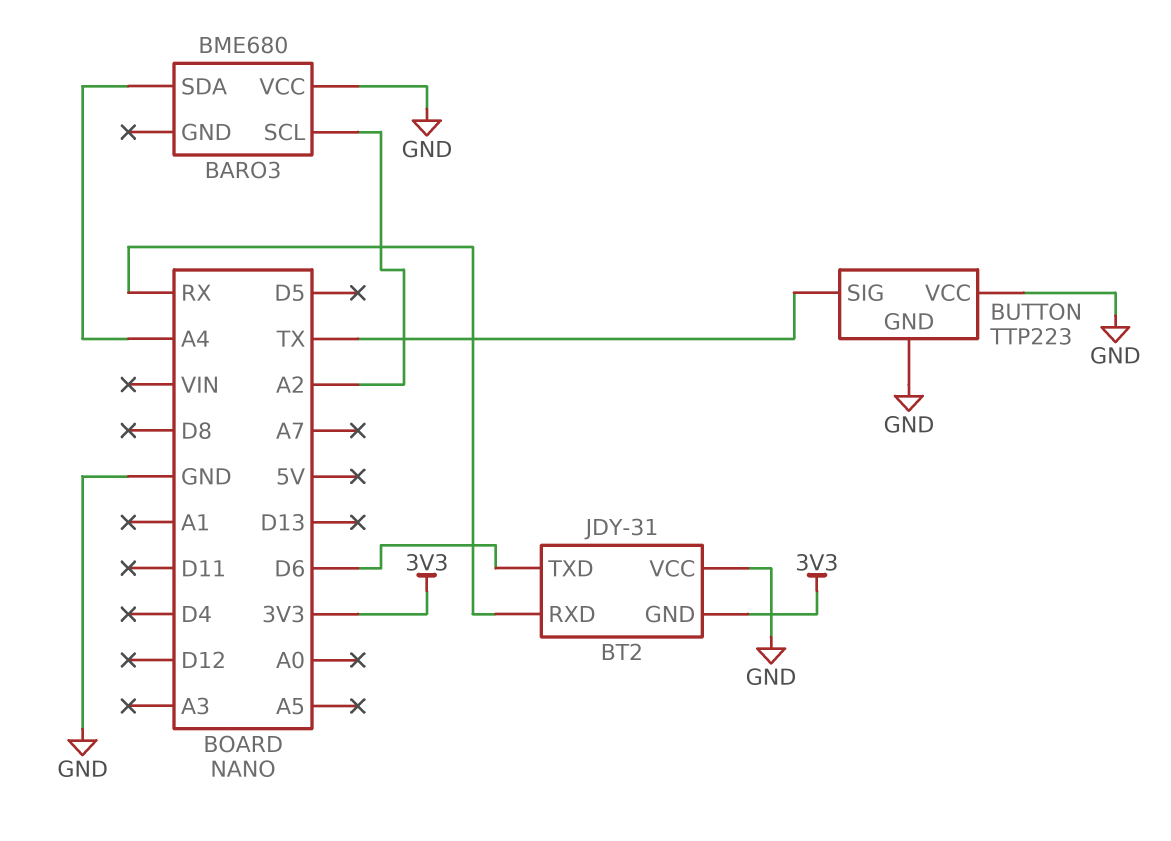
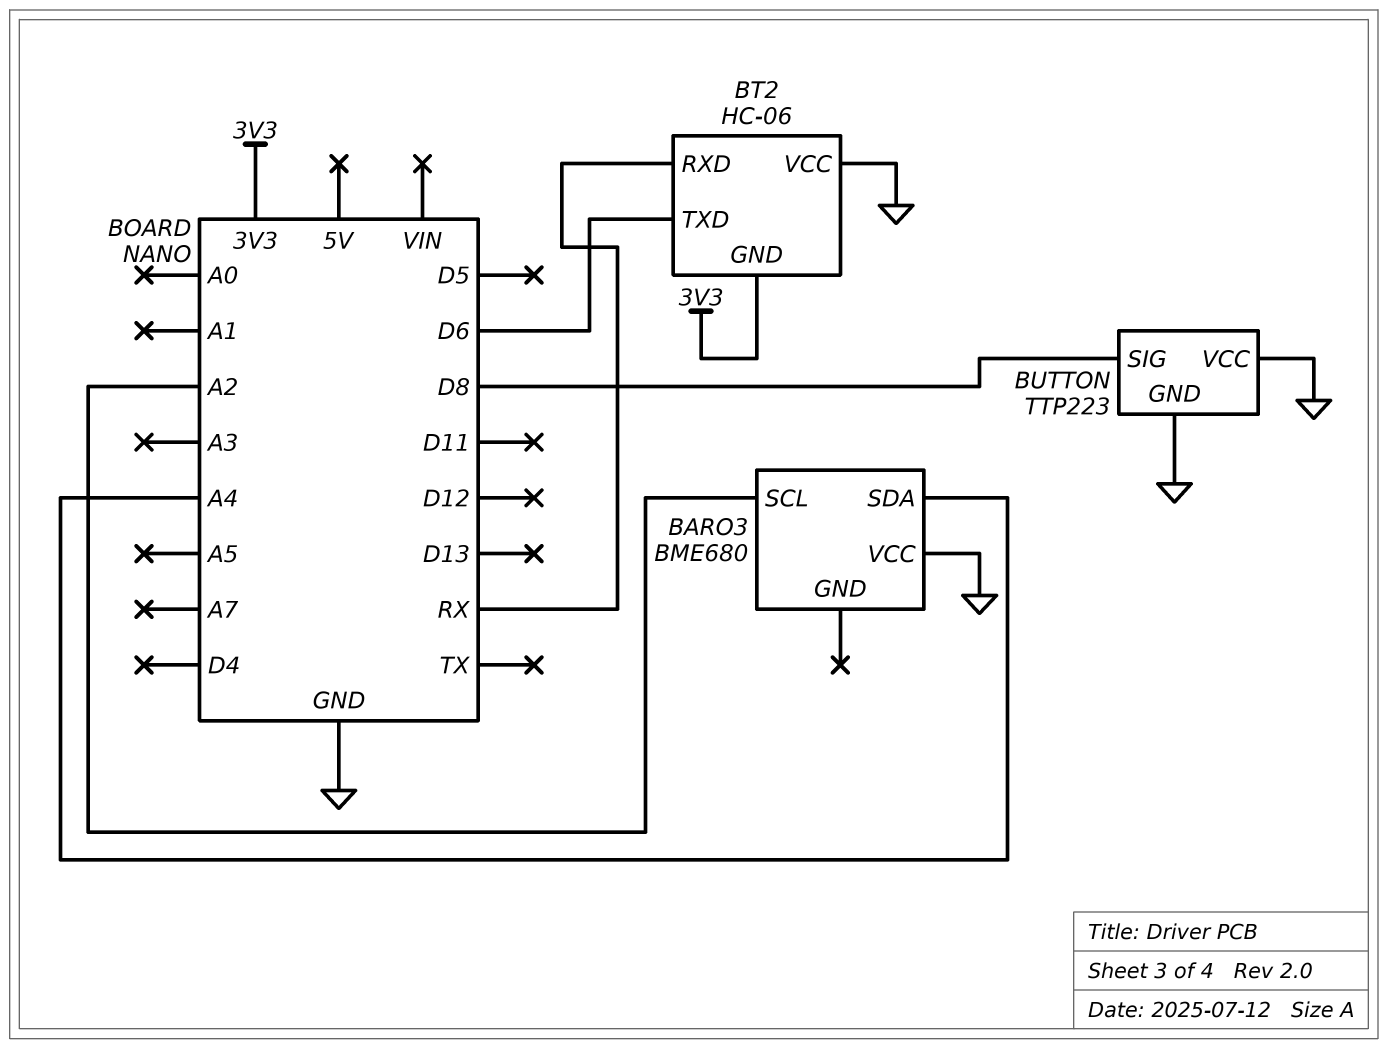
BT2: JDY-31 -> HC-06
BUTTON pin SIG: TX -> D8

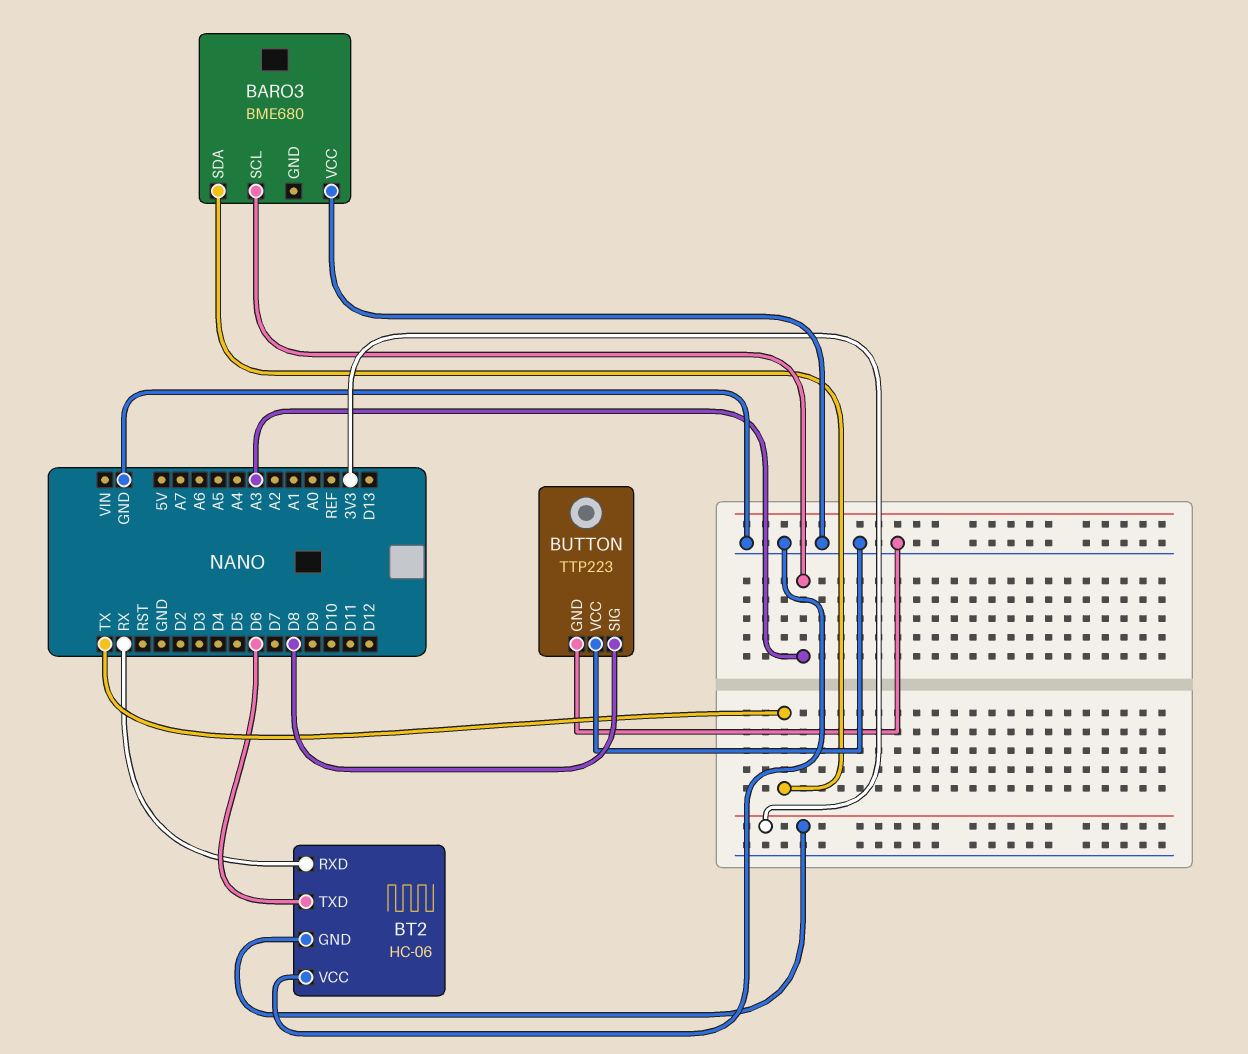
BARO3 pin SCL: A2 -> A3
BARO3 pin SDA: A4 -> TX

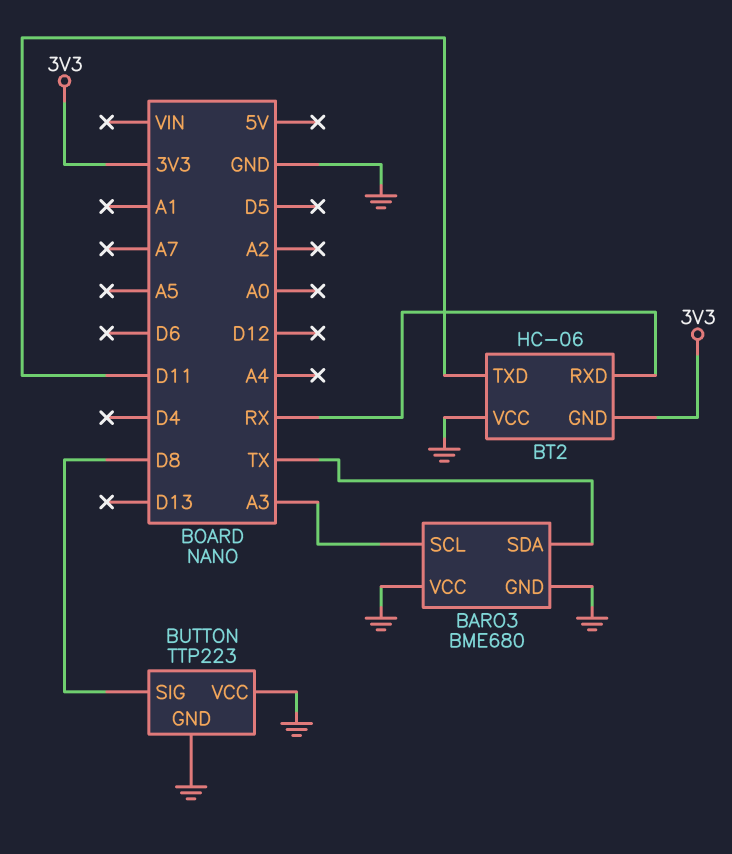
BARO3 pin GND: none -> GND
BT2 pin TXD: D6 -> D11

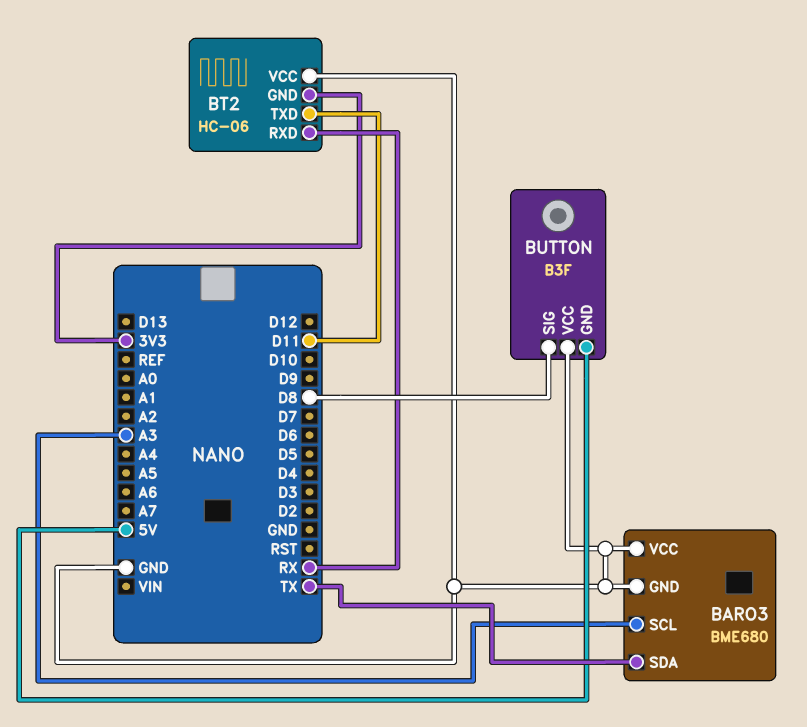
BUTTON: TTP223 -> B3F
BUTTON pin GND: GND -> 5V

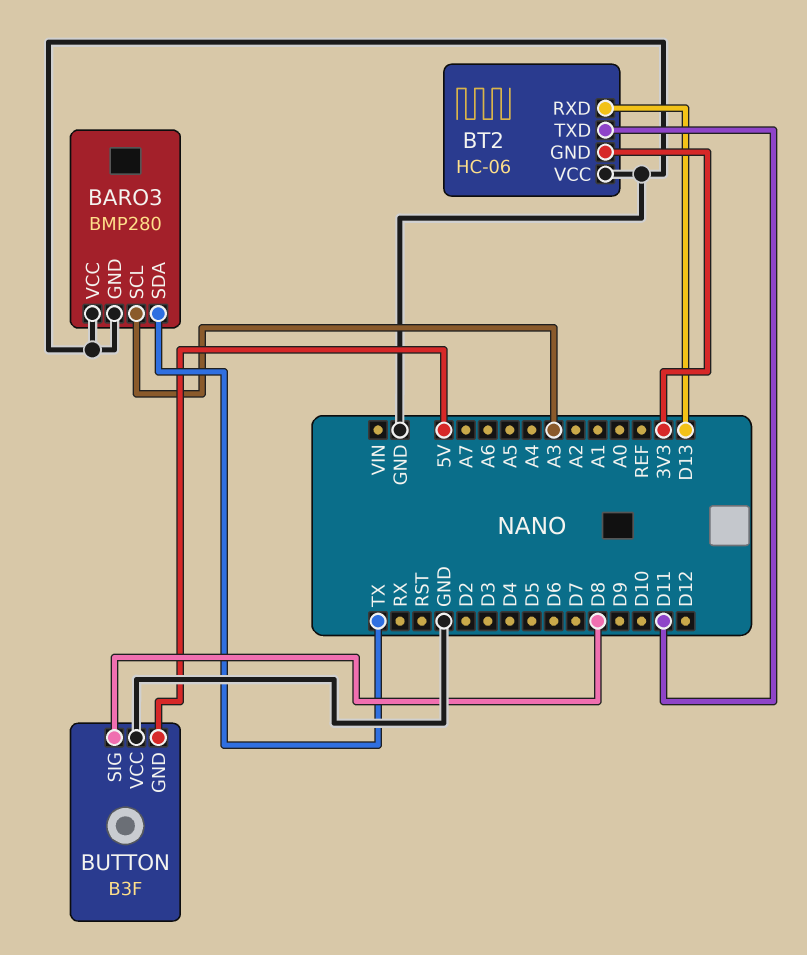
BARO3: BME680 -> BMP280
BT2 pin RXD: RX -> D13

